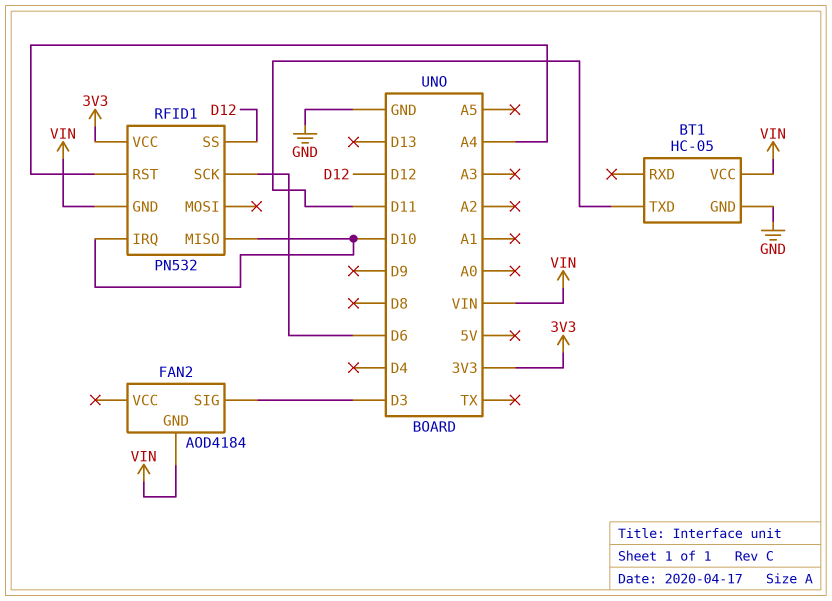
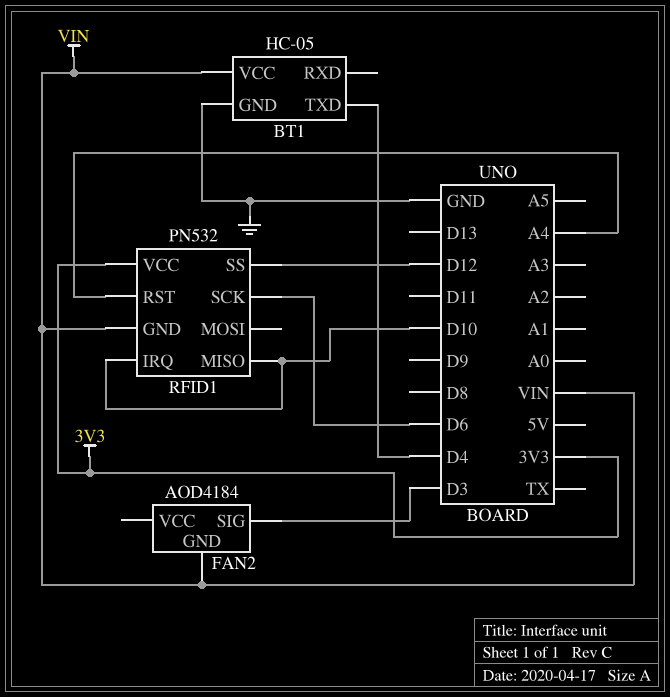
BT1 pin TXD: D11 -> D4

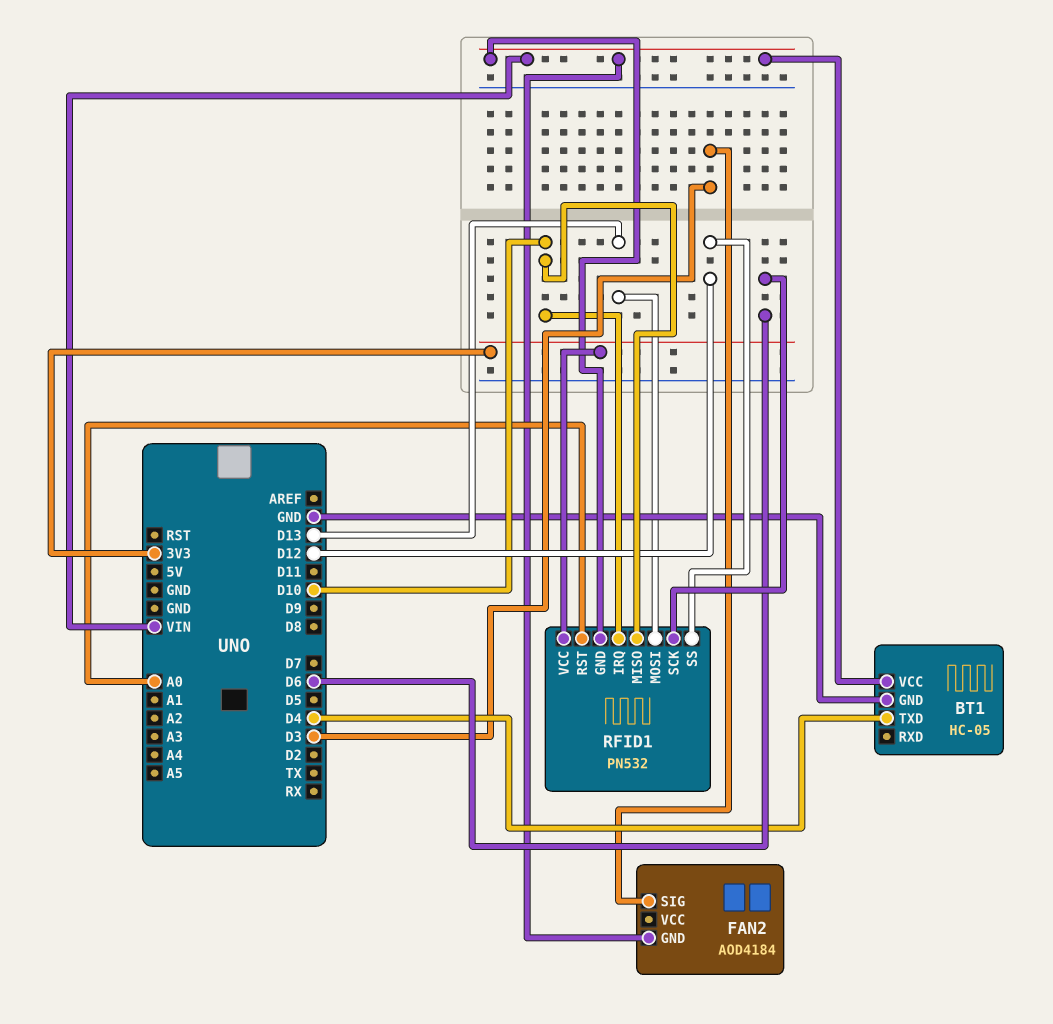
RFID1 pin MOSI: none -> D13
RFID1 pin RST: A4 -> A0

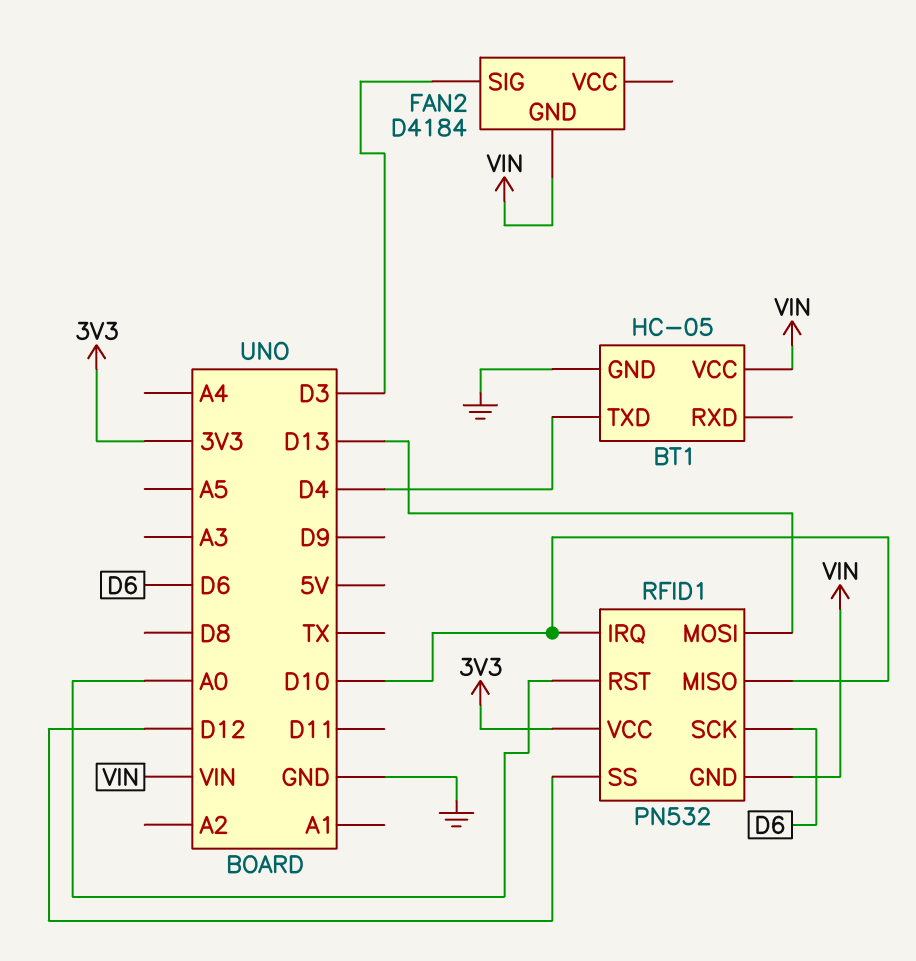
FAN2: AOD4184 -> D4184

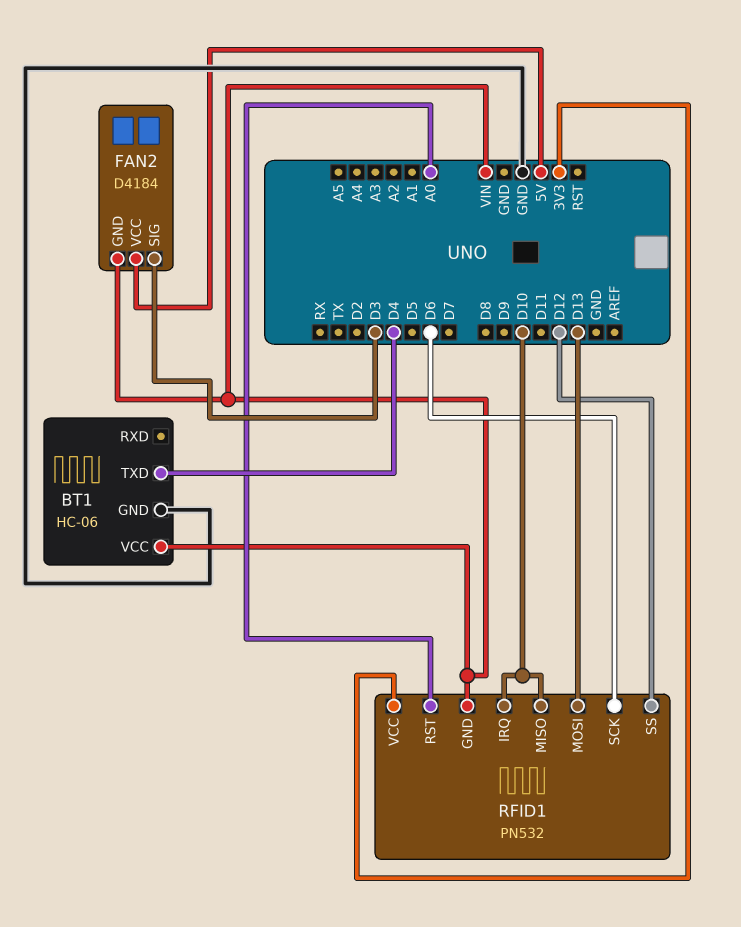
BT1: HC-05 -> HC-06
FAN2 pin VCC: none -> 5V

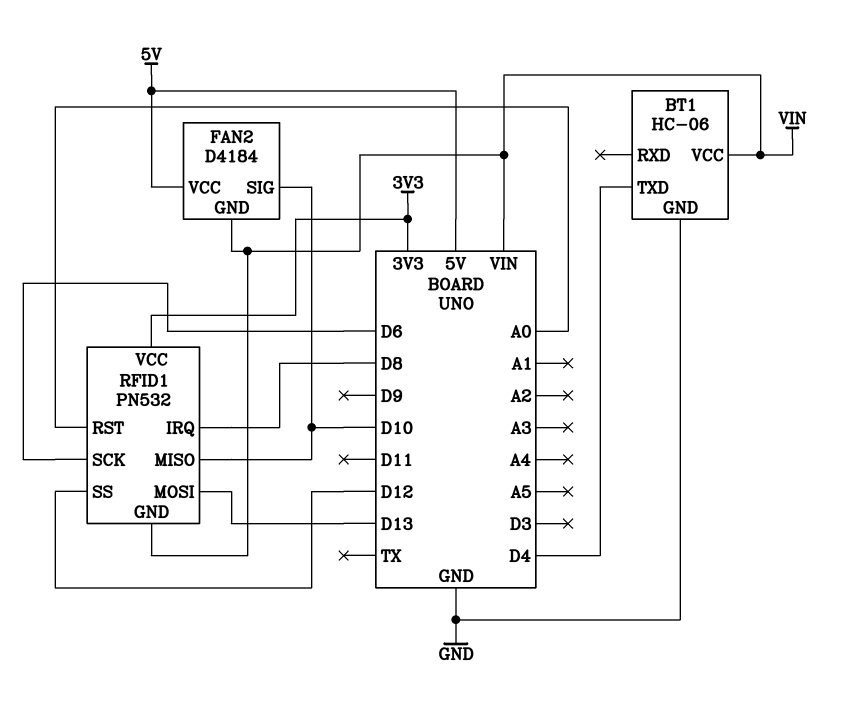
FAN2 pin SIG: D3 -> D10
RFID1 pin IRQ: D10 -> D8

